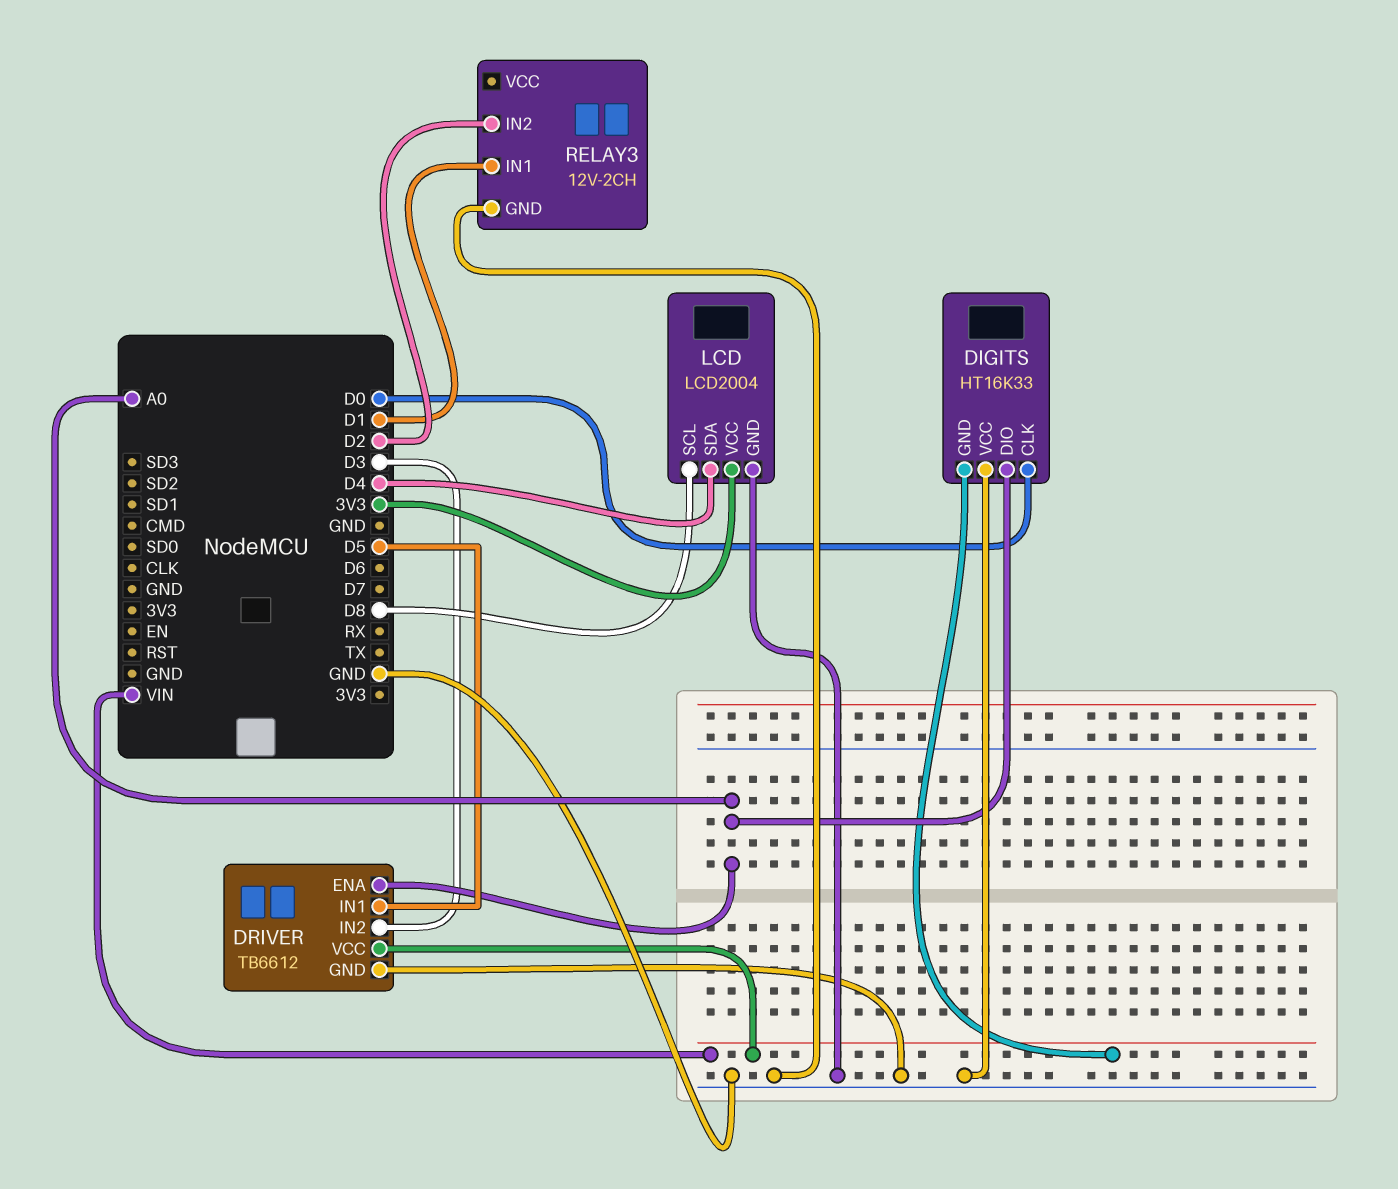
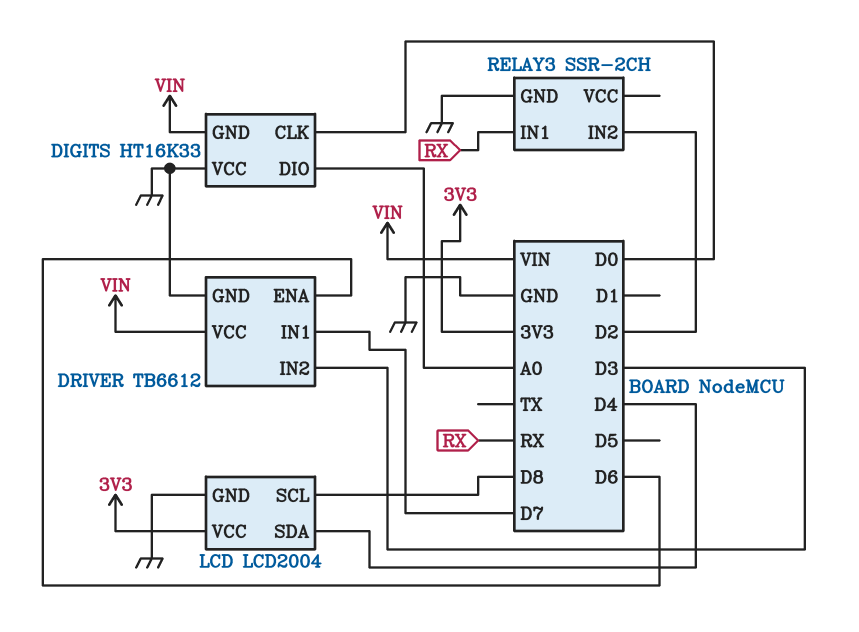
DRIVER pin ENA: A0 -> D6
DRIVER pin IN1: D5 -> D7
RELAY3: 12V-2CH -> SSR-2CH
RELAY3 pin IN1: D1 -> RX

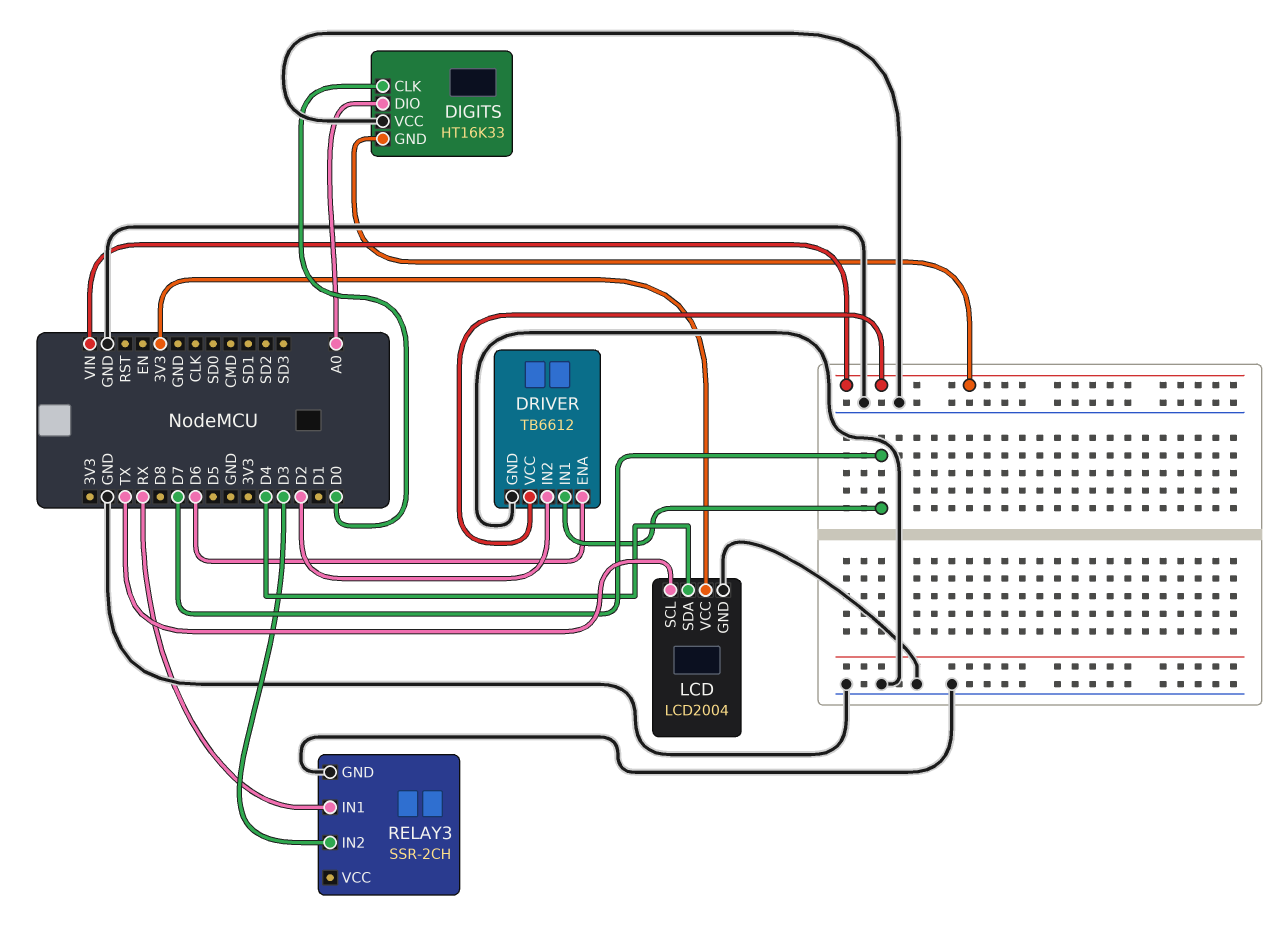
DRIVER pin IN2: D3 -> D2
LCD pin SCL: D8 -> TX
RELAY3 pin IN2: D2 -> D3

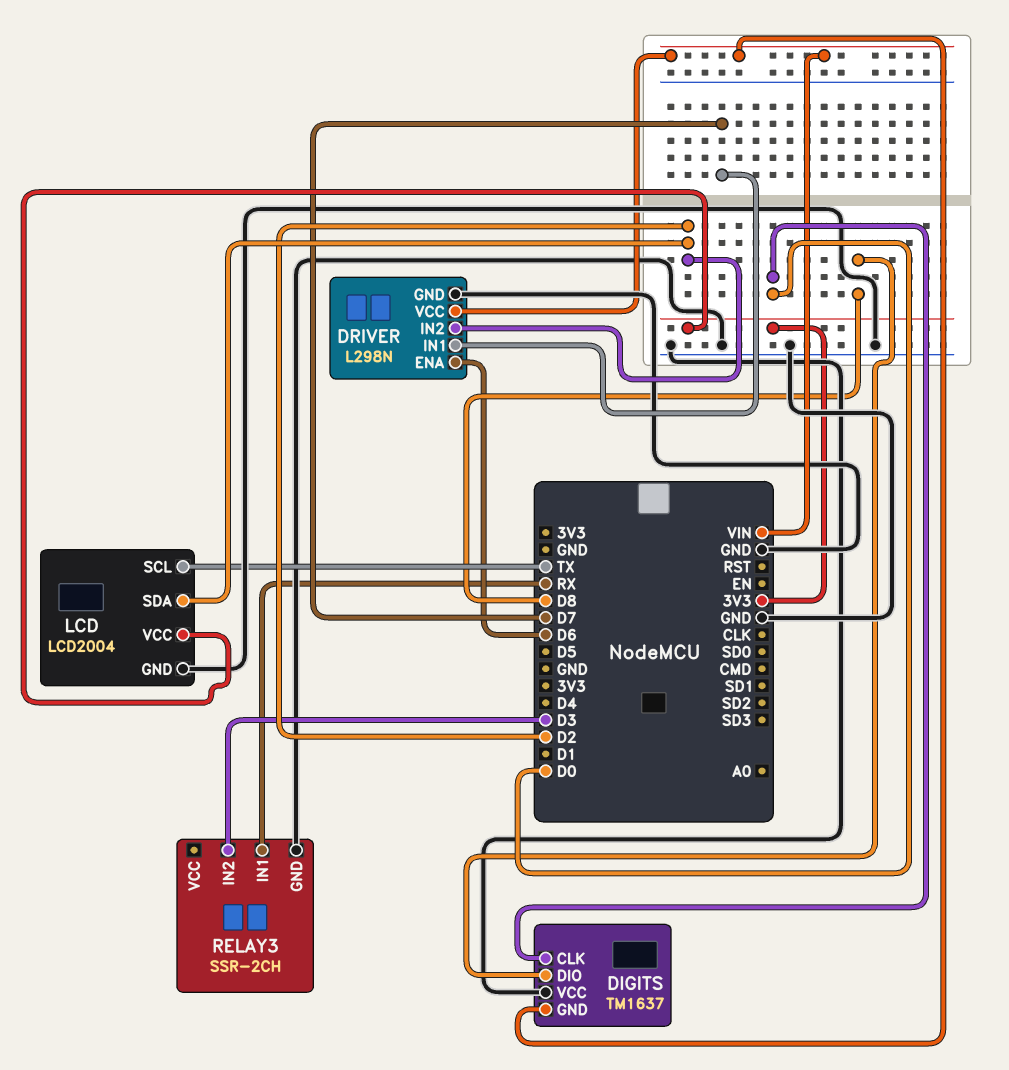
DIGITS: HT16K33 -> TM1637
DIGITS pin DIO: A0 -> D8
DRIVER: TB6612 -> L298N
LCD pin SDA: D4 -> D2

